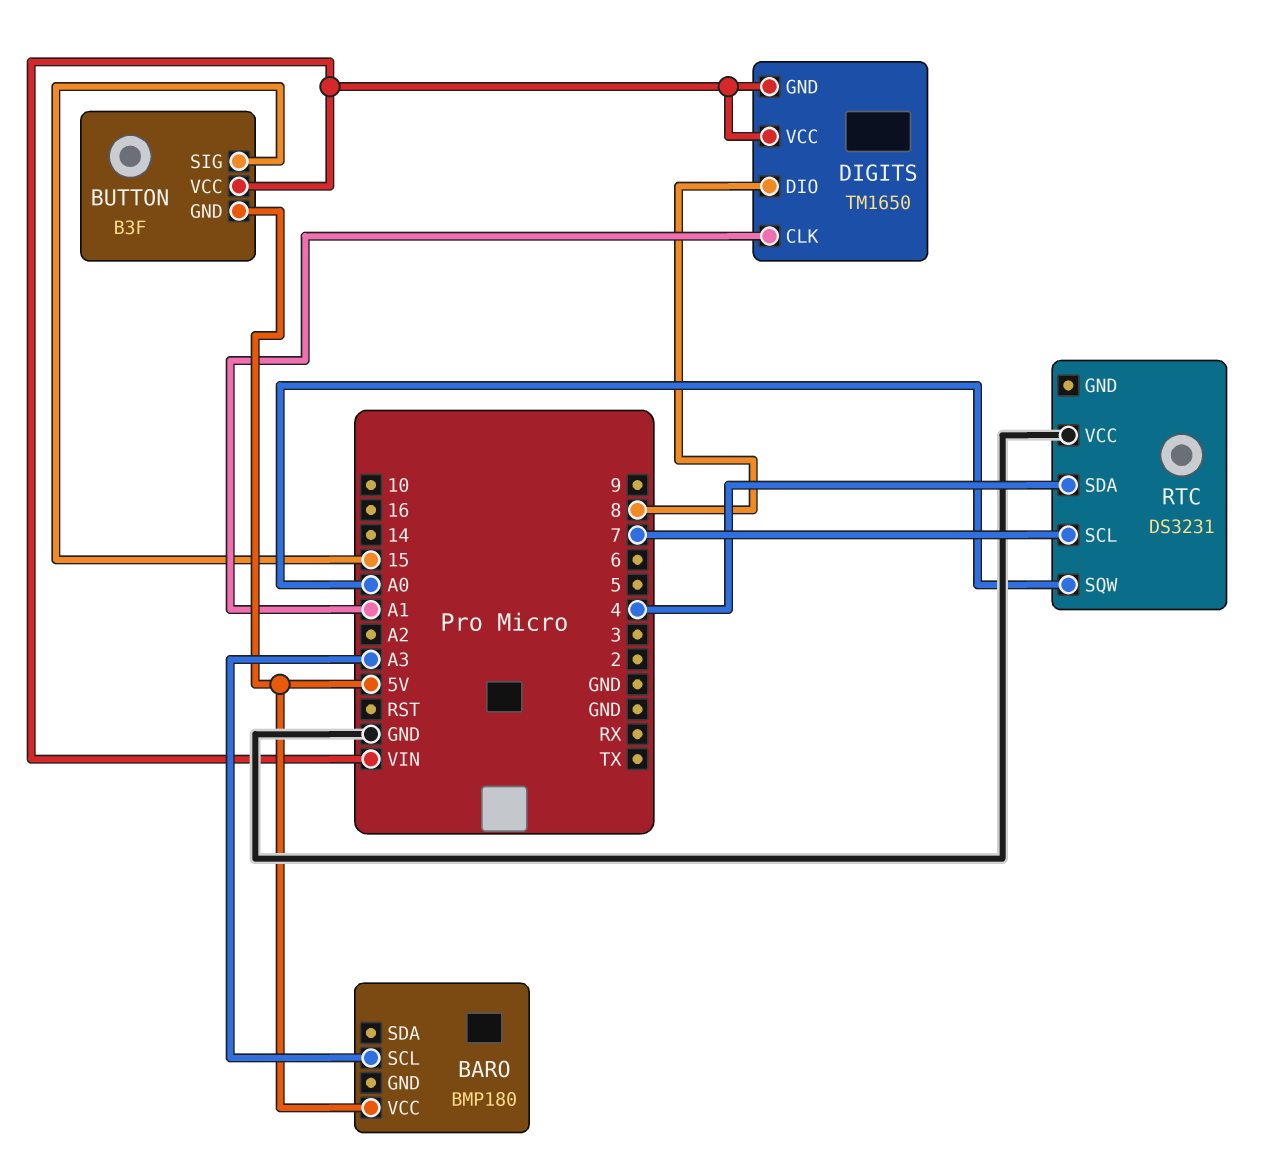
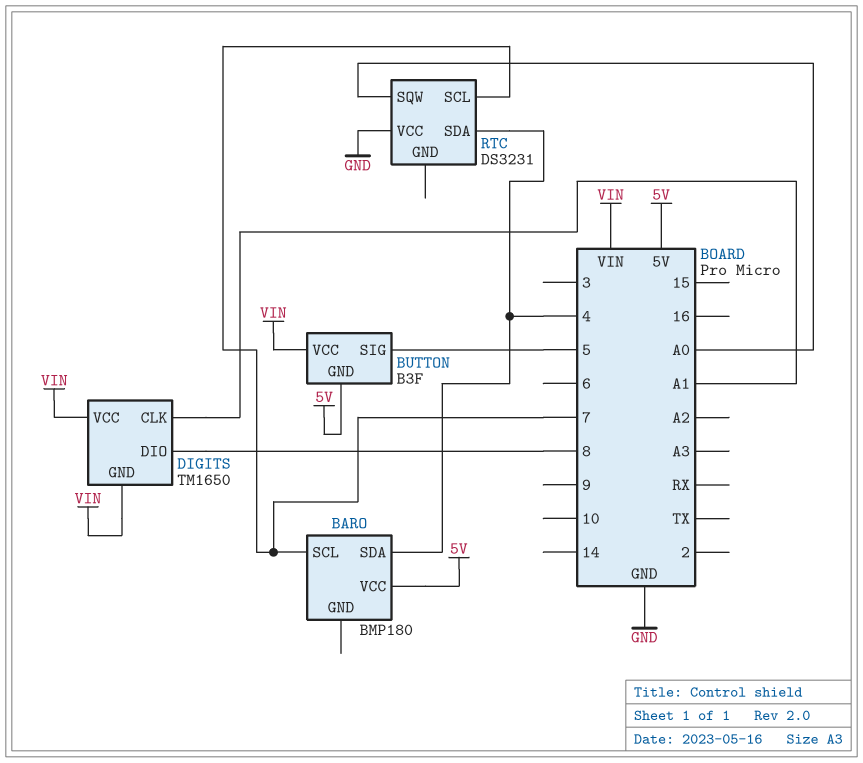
BARO pin SCL: A3 -> 7
BARO pin SDA: none -> 4
BUTTON pin SIG: 15 -> 5

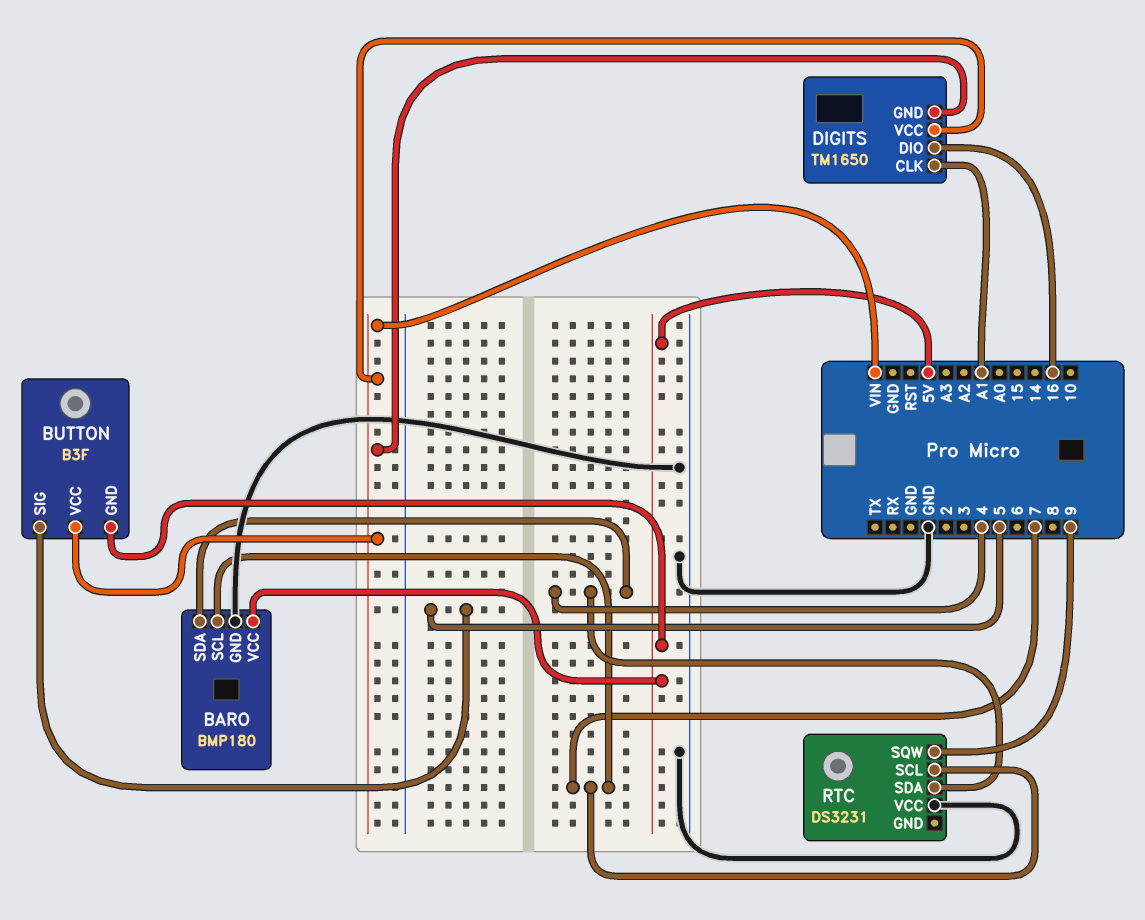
BARO pin GND: none -> GND
DIGITS pin DIO: 8 -> 16
RTC pin SQW: A0 -> 9

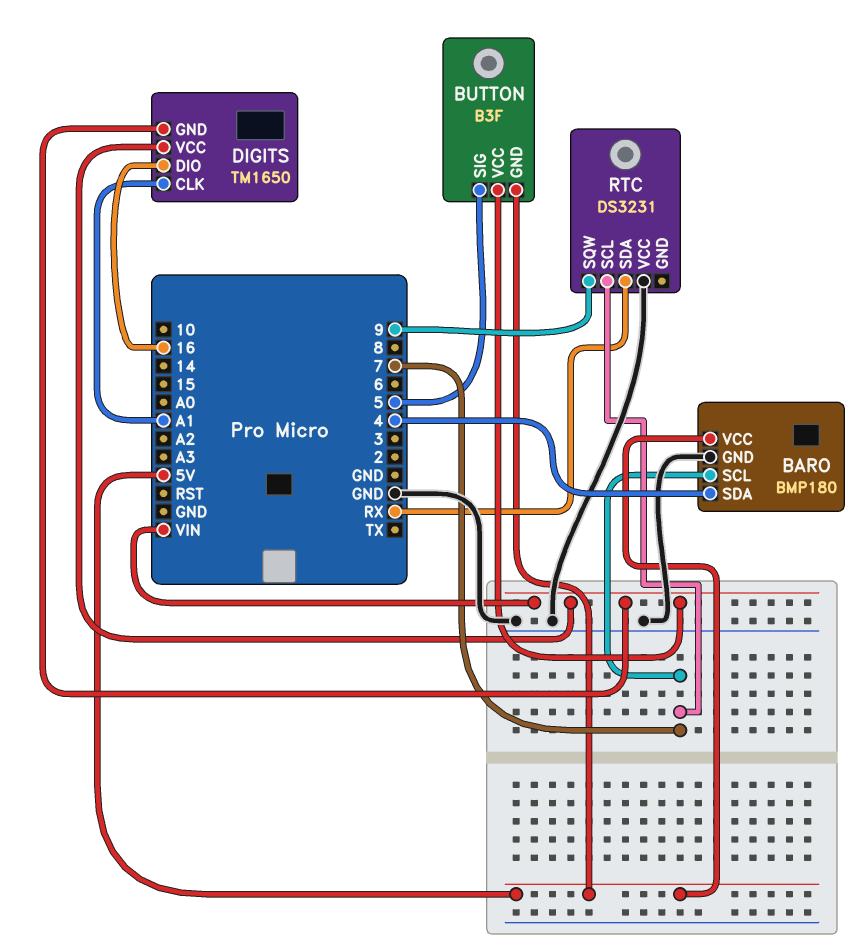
RTC pin SDA: 4 -> RX

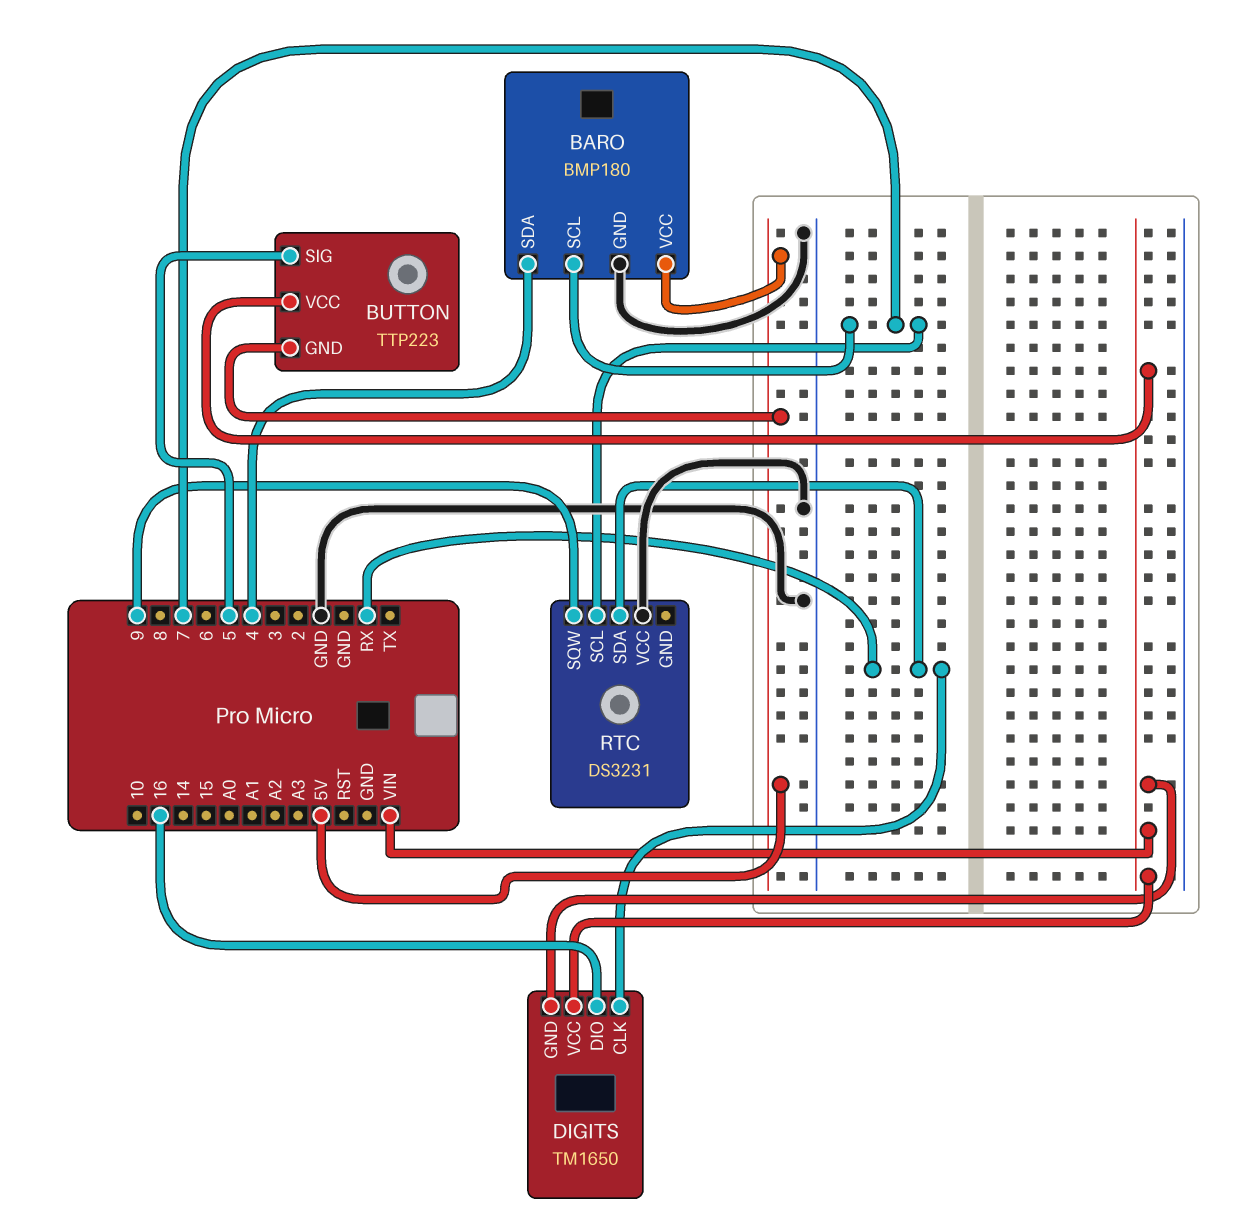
BUTTON: B3F -> TTP223
DIGITS pin CLK: A1 -> RX

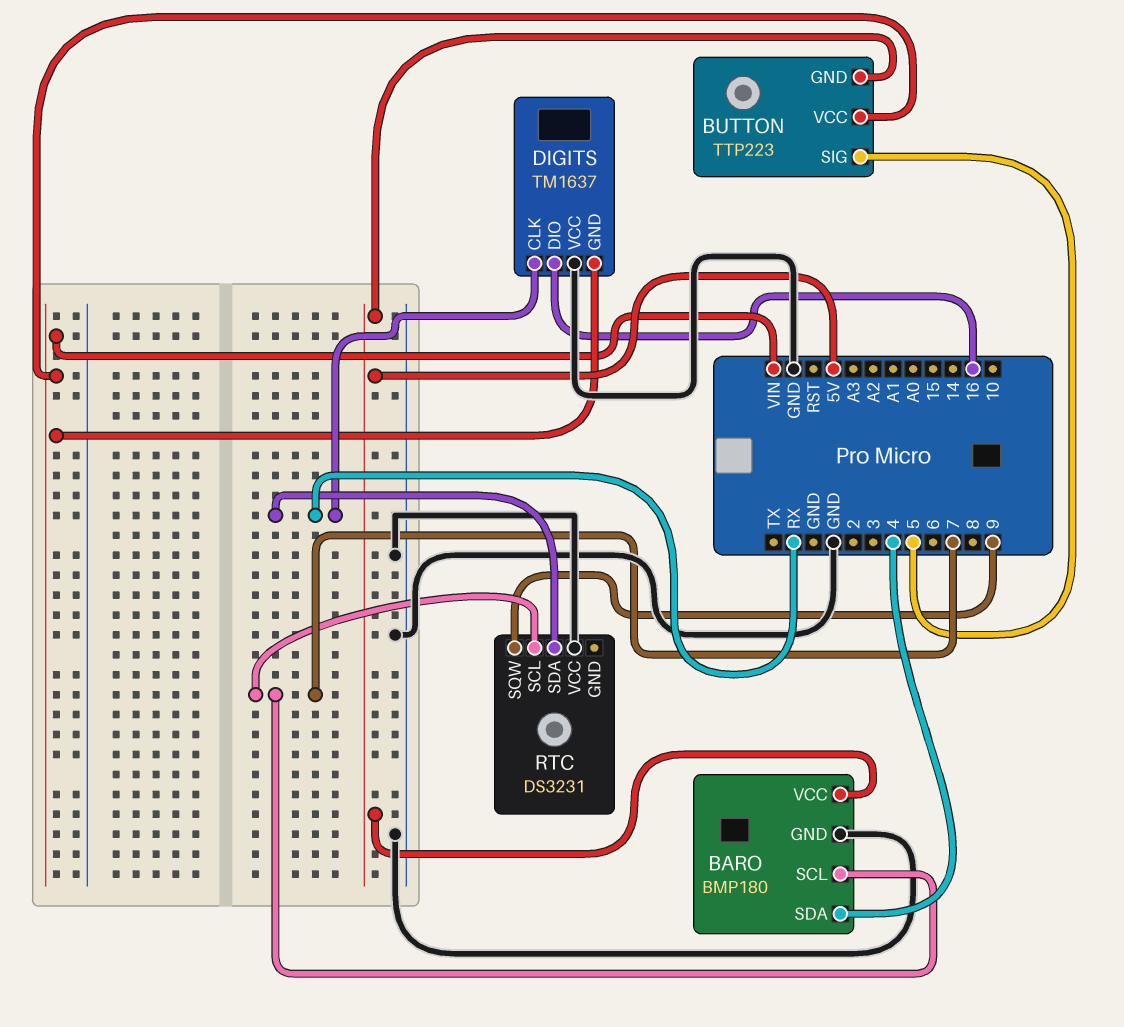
DIGITS: TM1650 -> TM1637
DIGITS pin VCC: VIN -> GND

